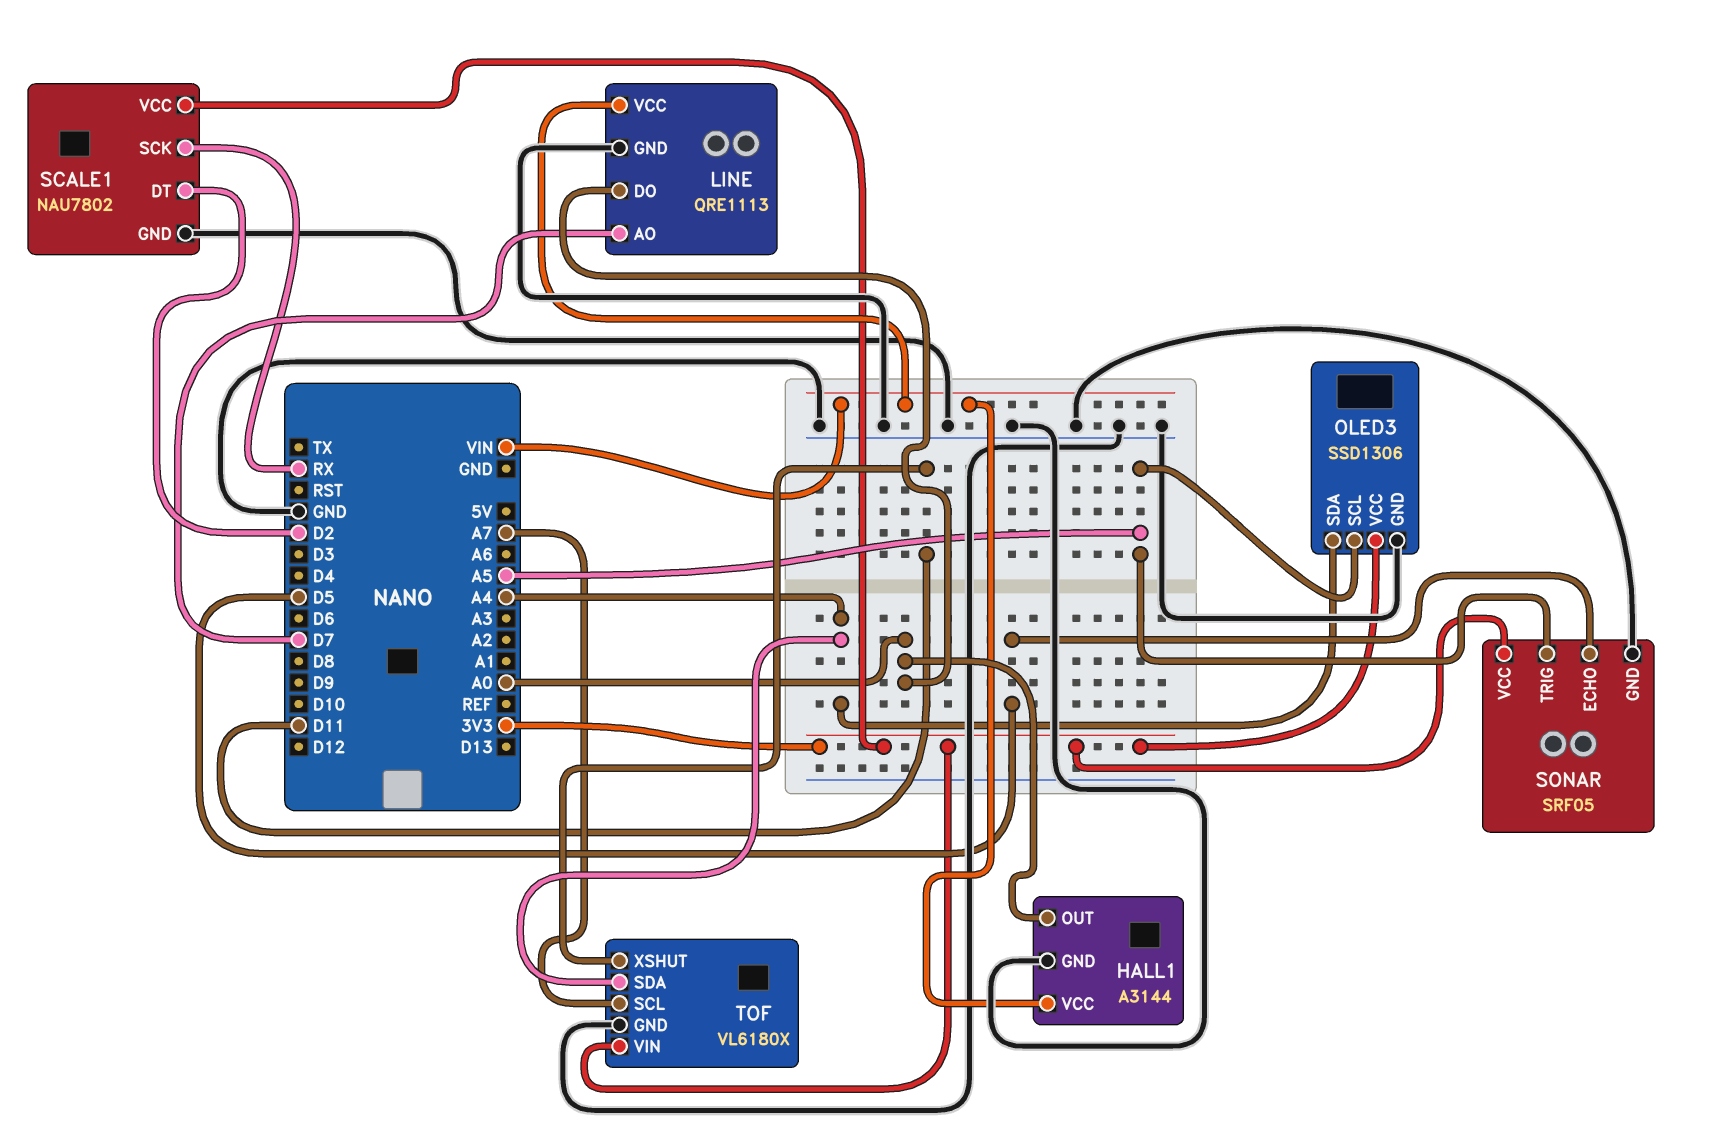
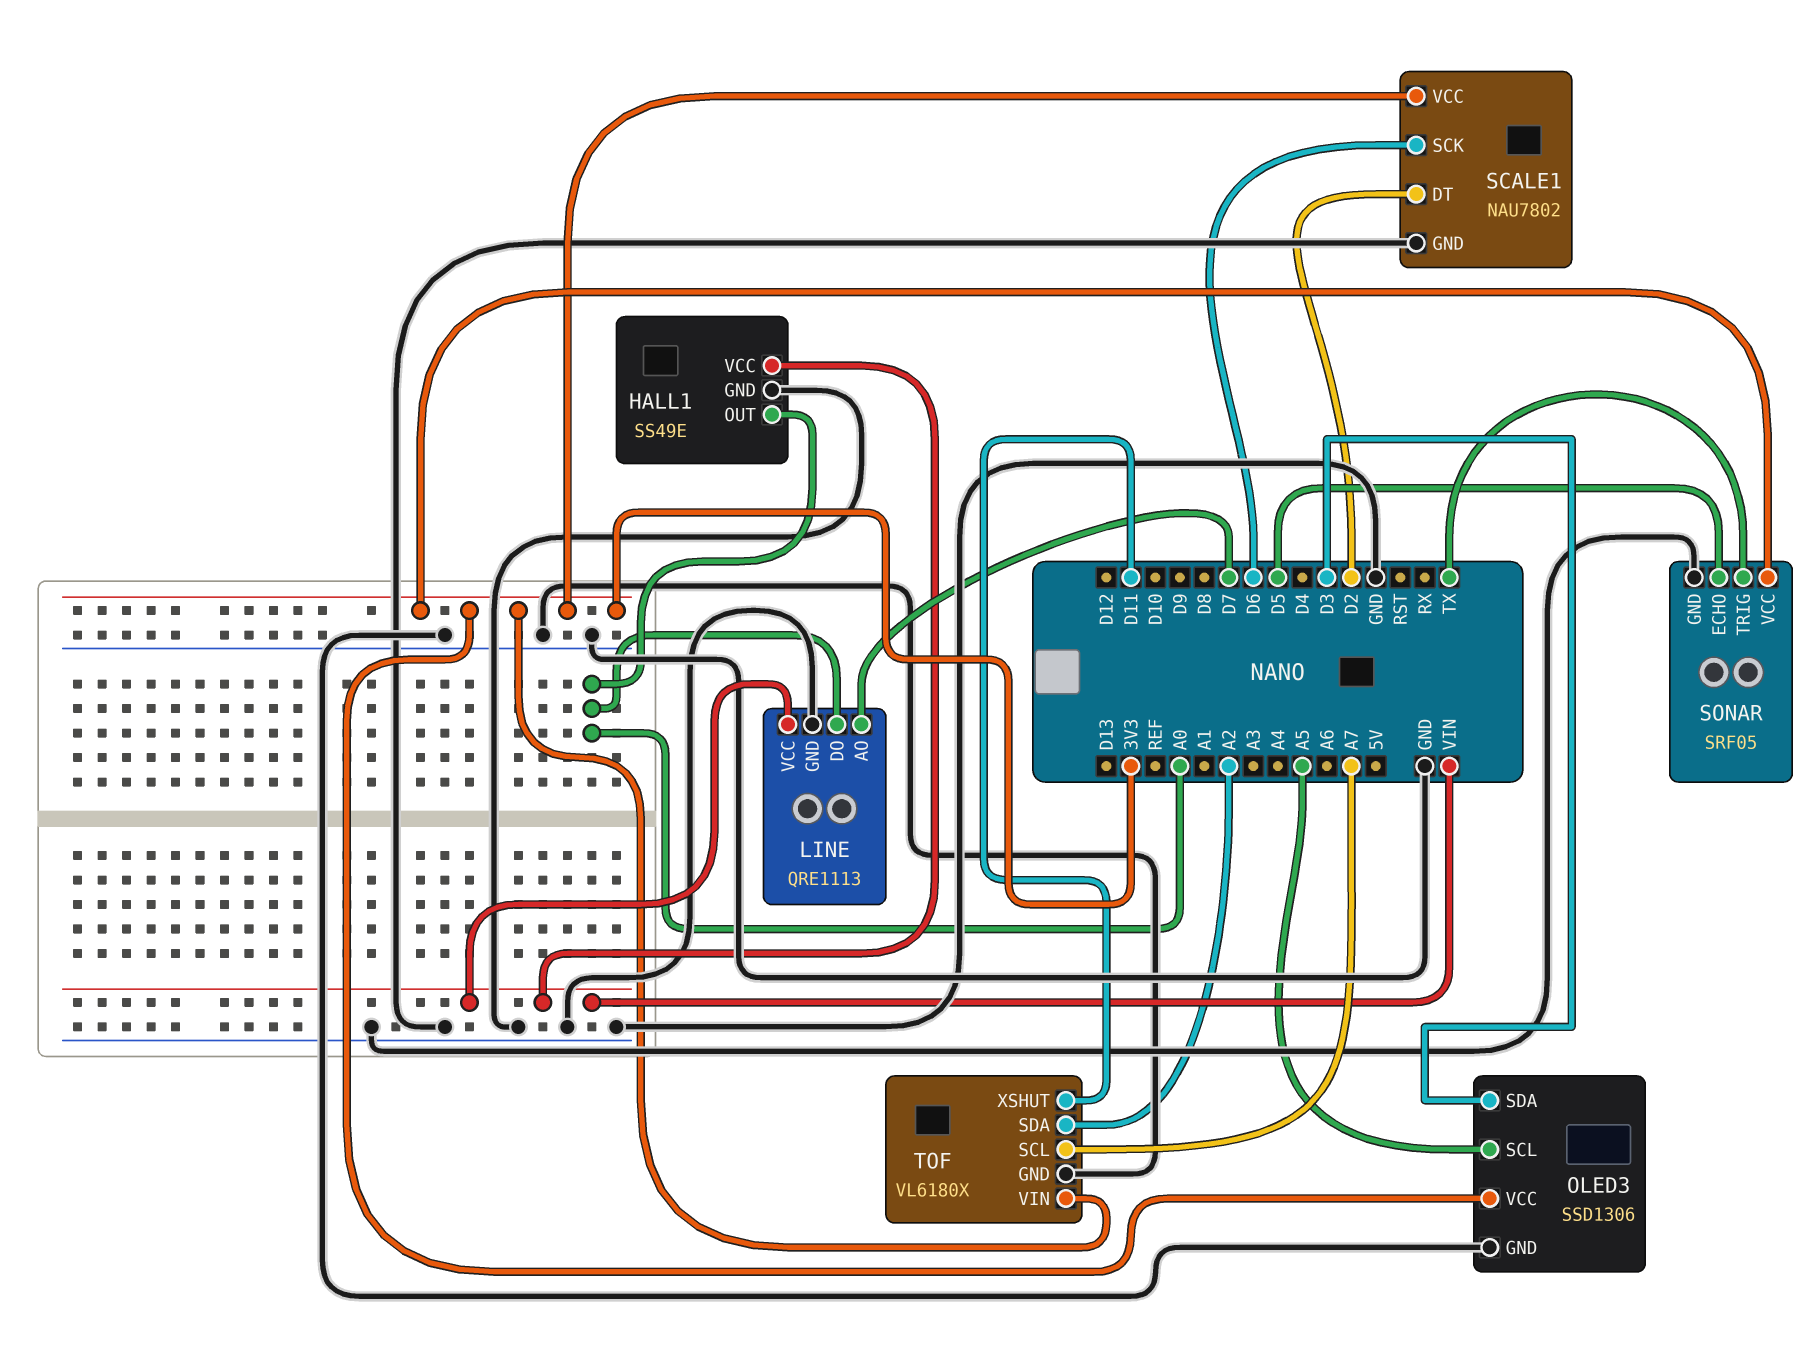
HALL1: A3144 -> SS49E
OLED3 pin SDA: A4 -> D3
SCALE1 pin SCK: RX -> D6
SONAR pin TRIG: A5 -> TX
TOF pin SDA: A4 -> A2

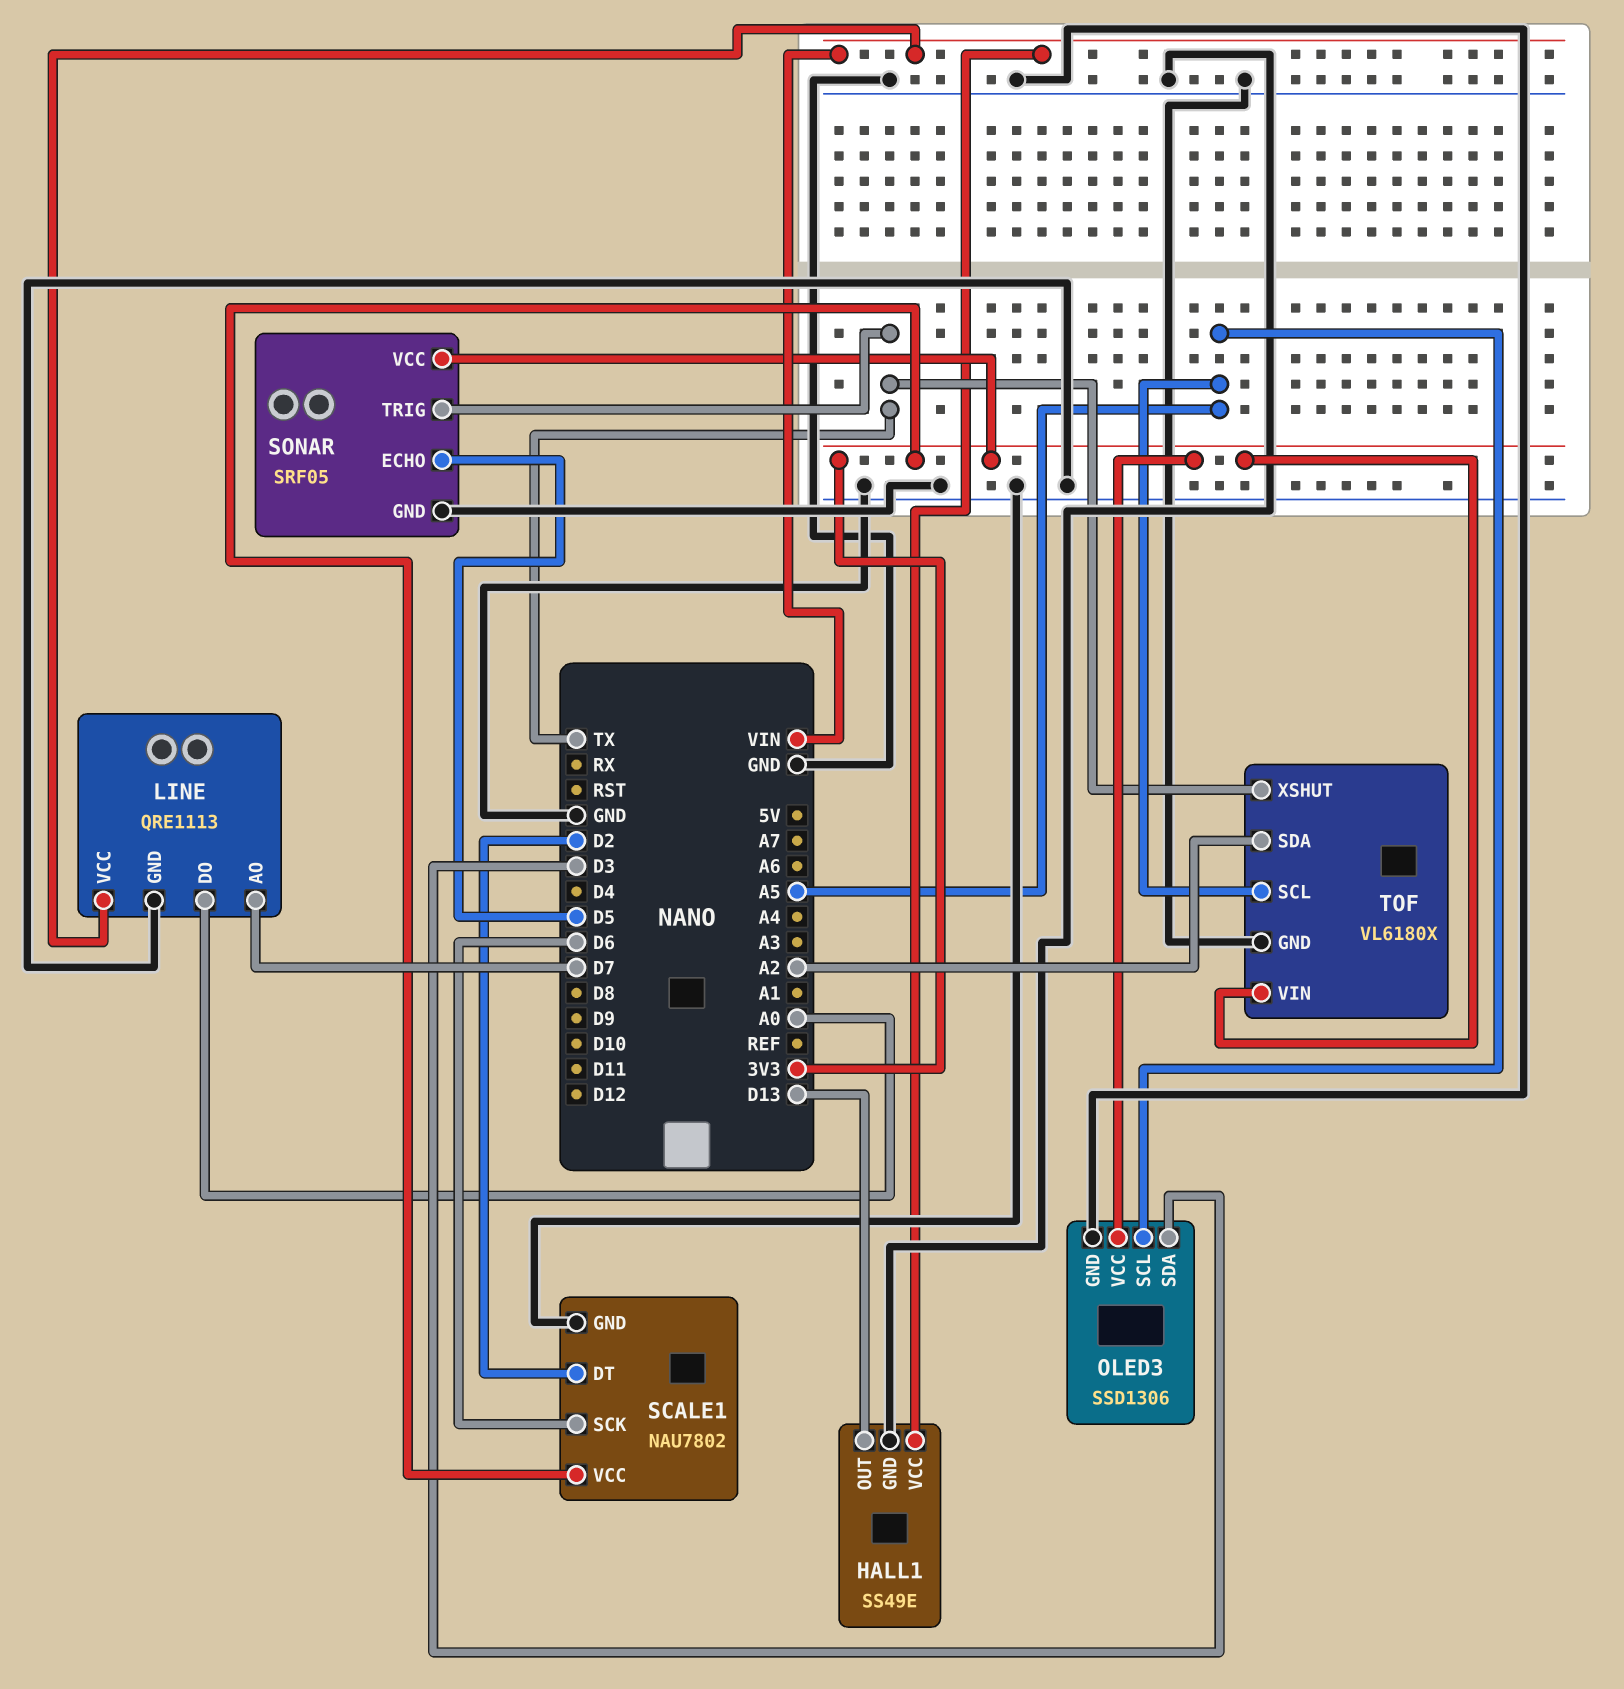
HALL1 pin OUT: A0 -> D13
TOF pin SCL: A7 -> A5
TOF pin XSHUT: D11 -> TX

